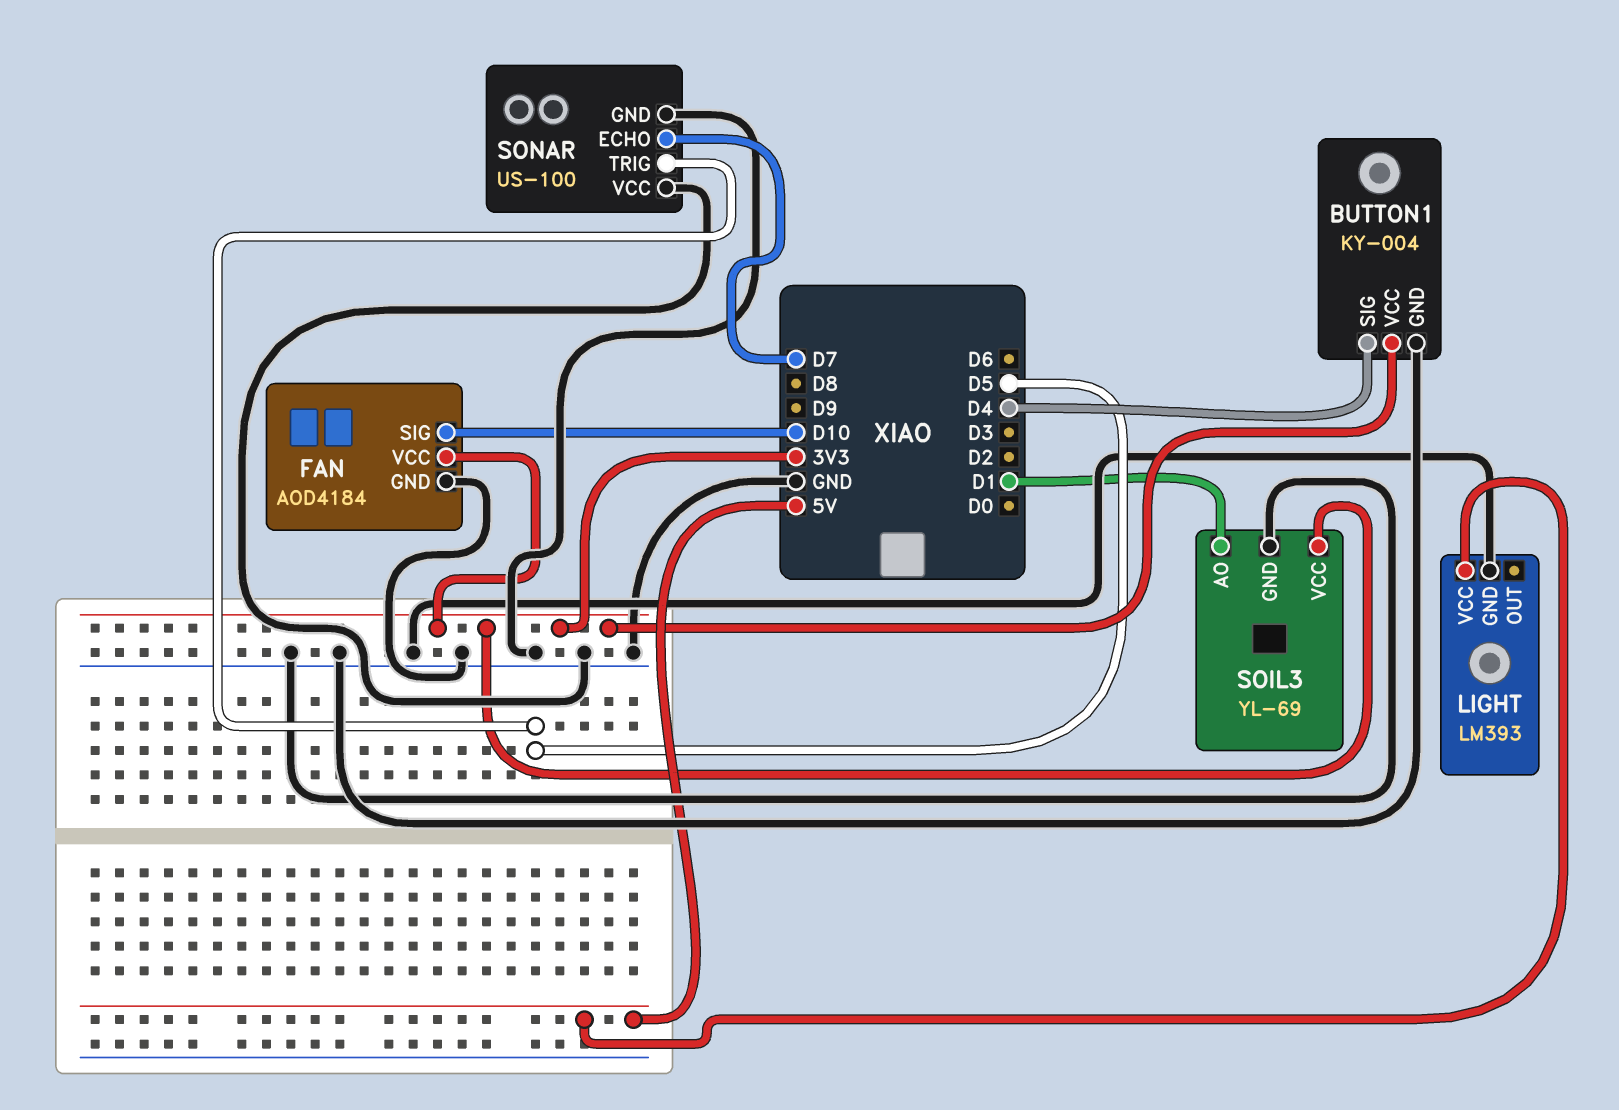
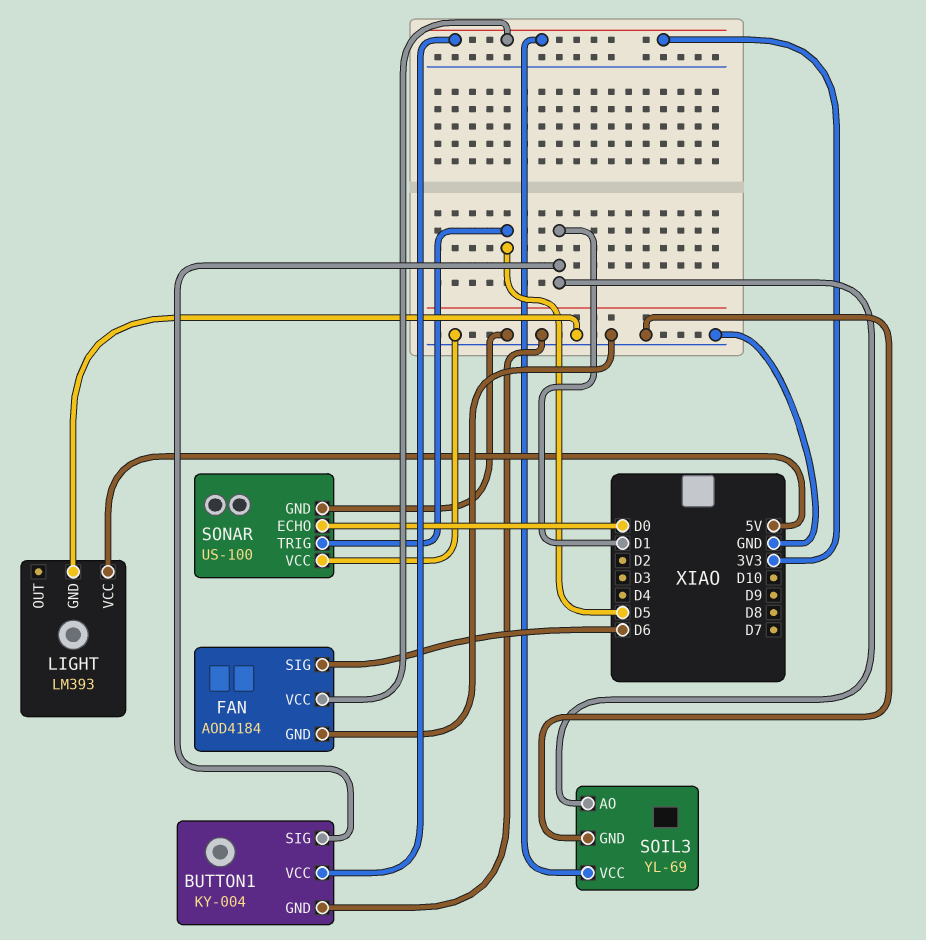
BUTTON1 pin SIG: D4 -> D1
FAN pin SIG: D10 -> D6
SONAR pin ECHO: D7 -> D0

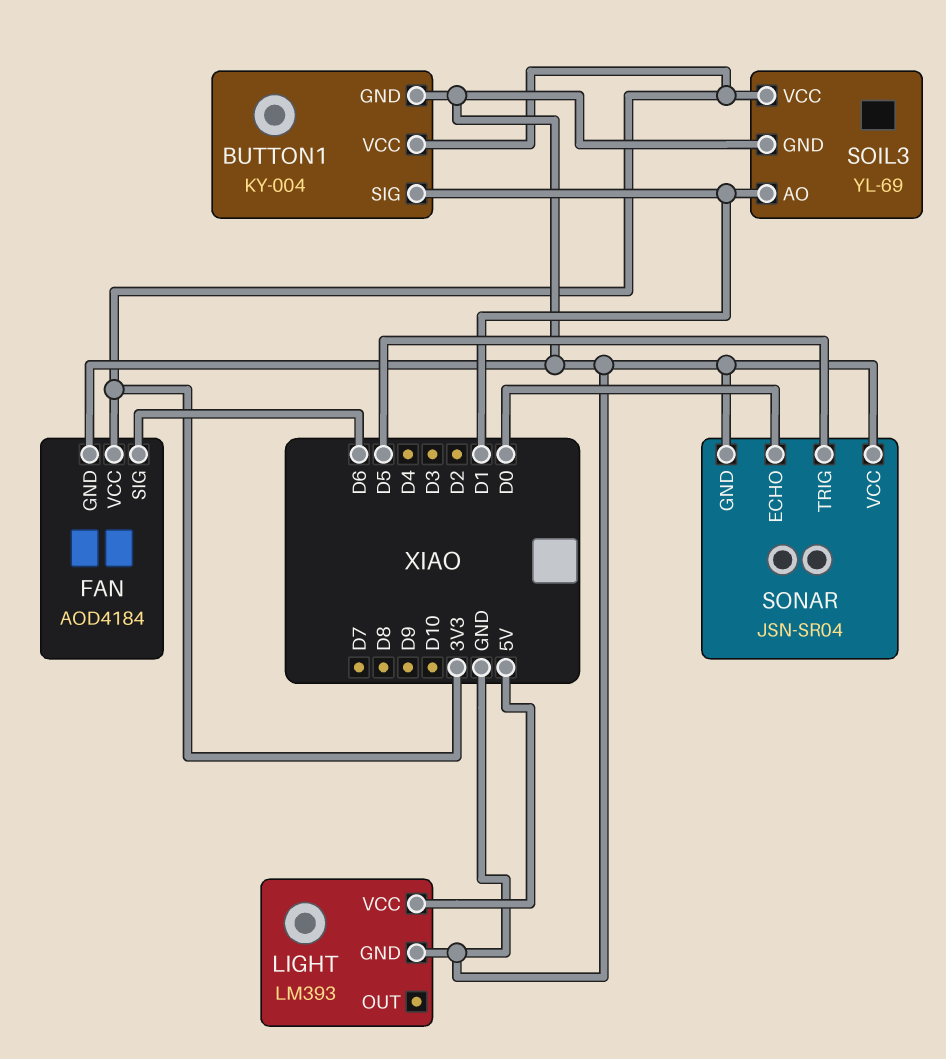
SONAR: US-100 -> JSN-SR04

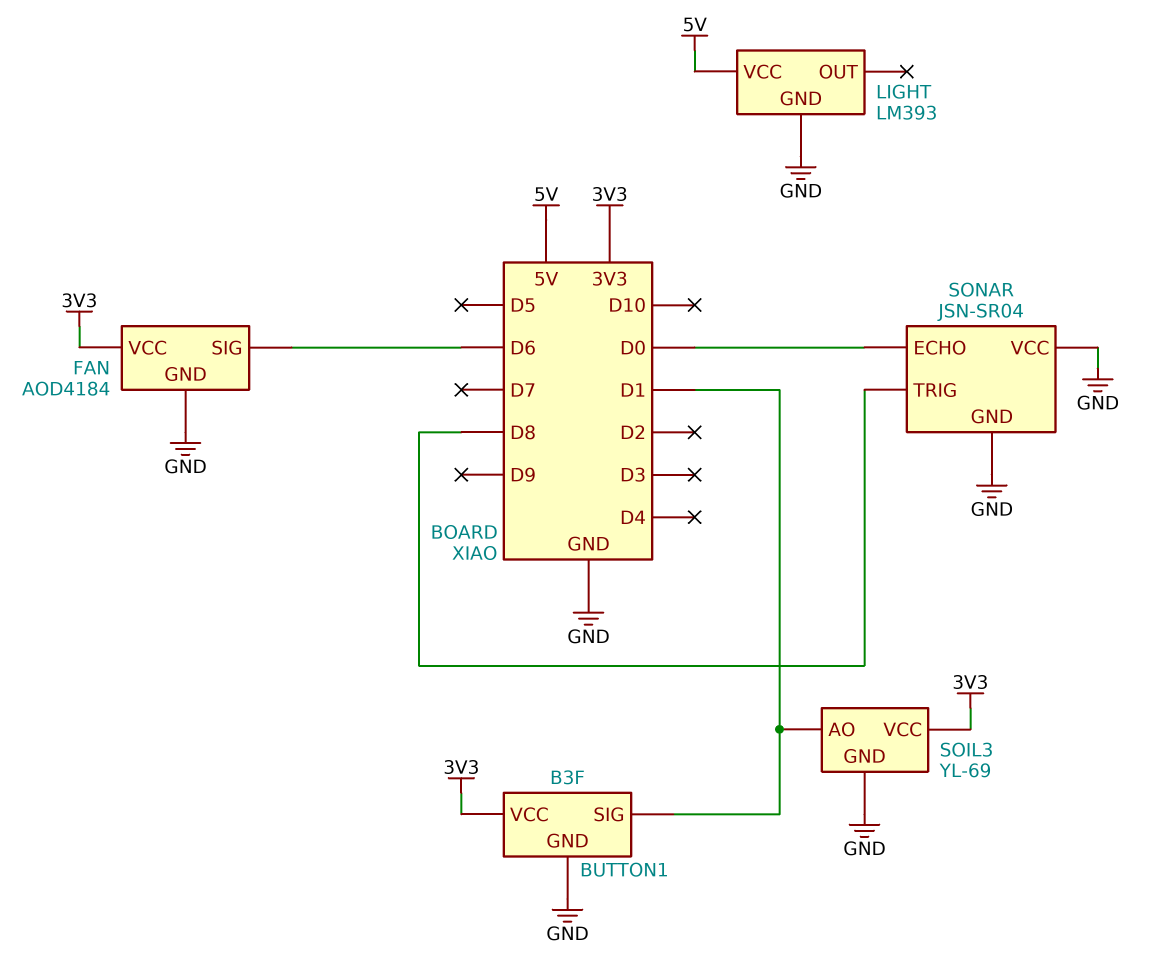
BUTTON1: KY-004 -> B3F
SONAR pin TRIG: D5 -> D8

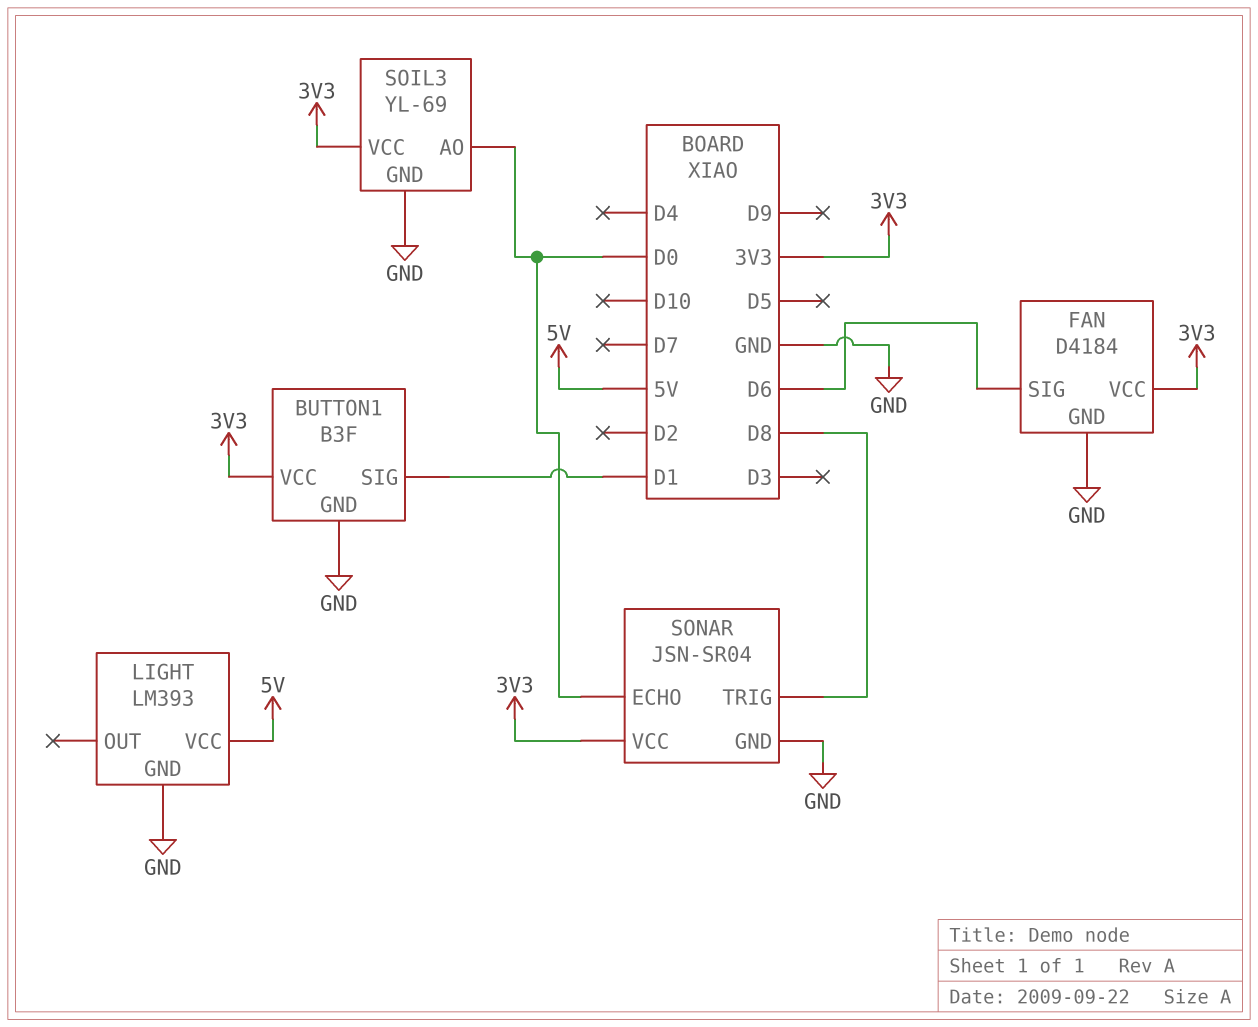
FAN: AOD4184 -> D4184
SOIL3 pin AO: D1 -> D0
SONAR pin VCC: GND -> 3V3

